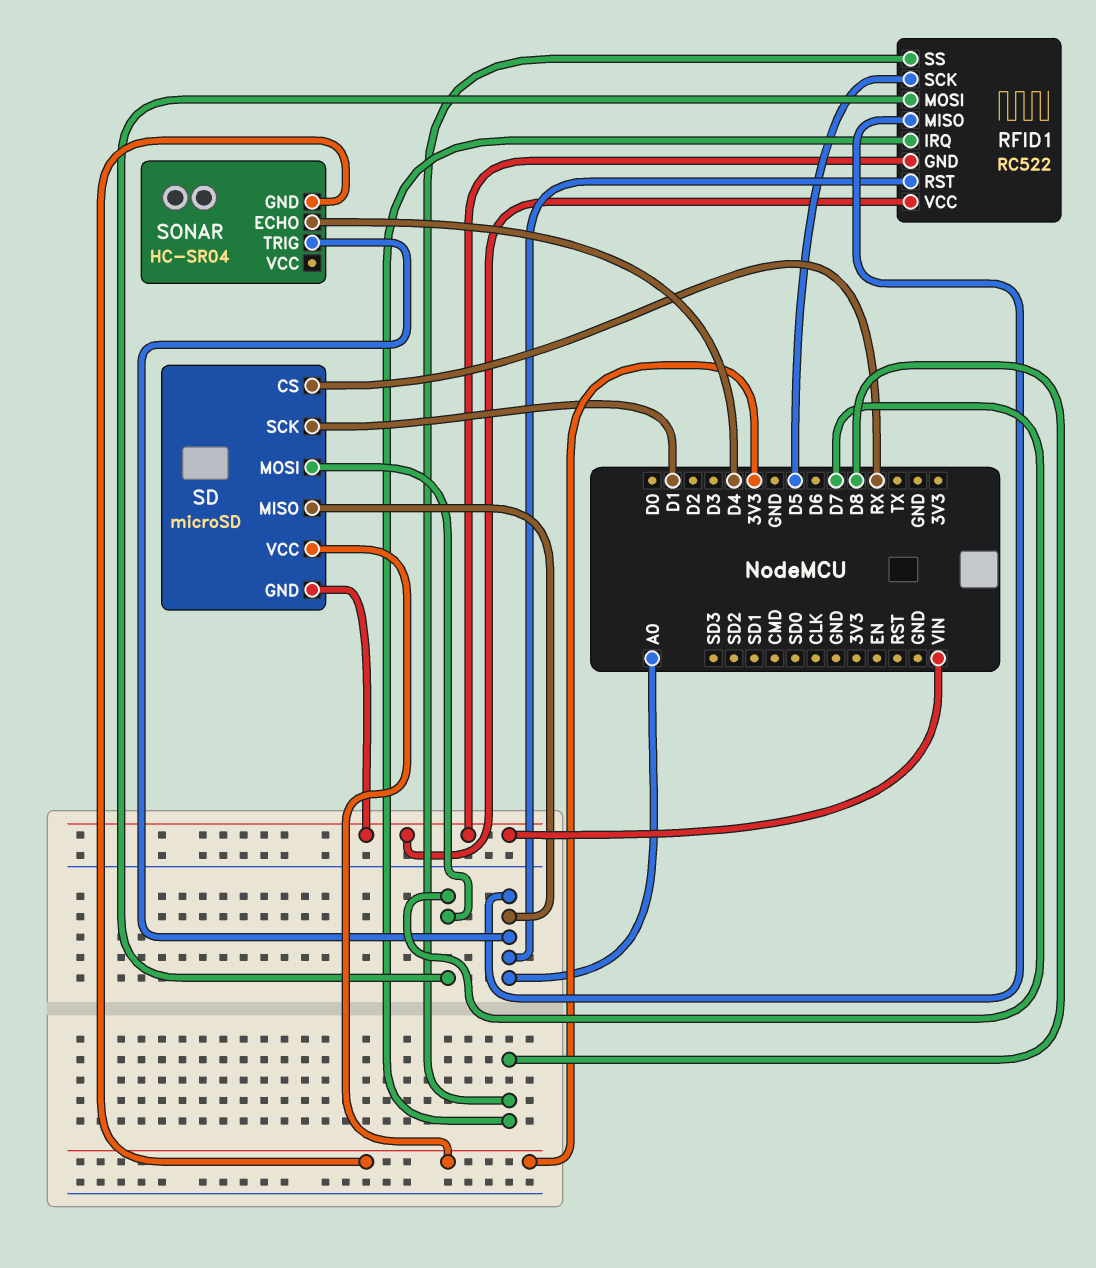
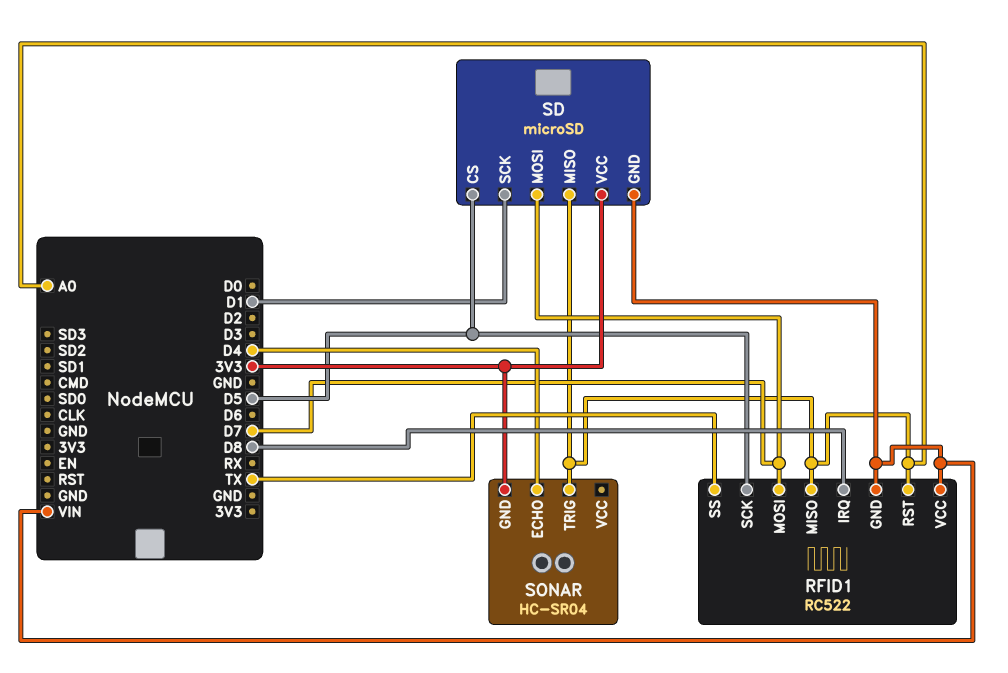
RFID1 pin SS: D8 -> TX
SD pin CS: RX -> D5

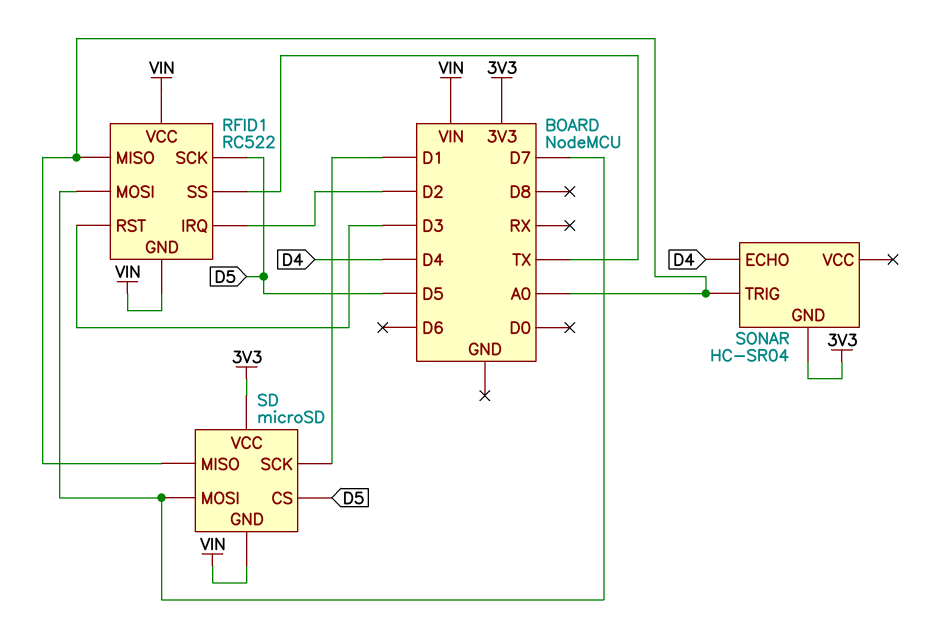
RFID1 pin IRQ: D8 -> D2
RFID1 pin RST: A0 -> D3

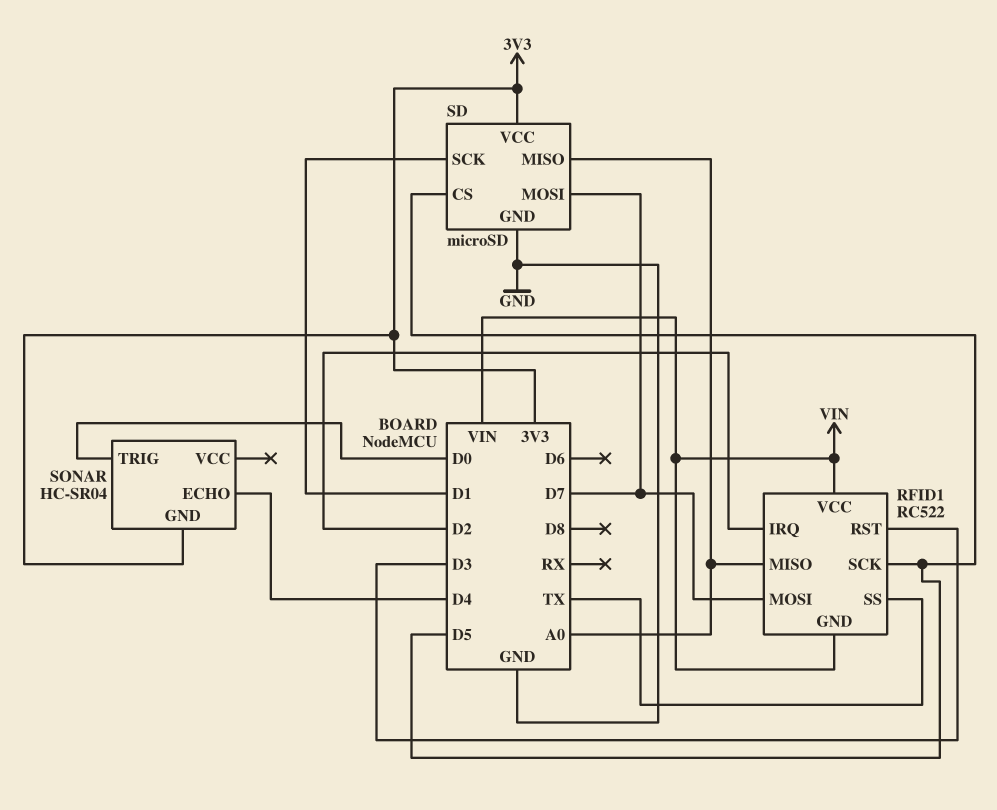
SD pin GND: VIN -> GND
SONAR pin TRIG: A0 -> D0

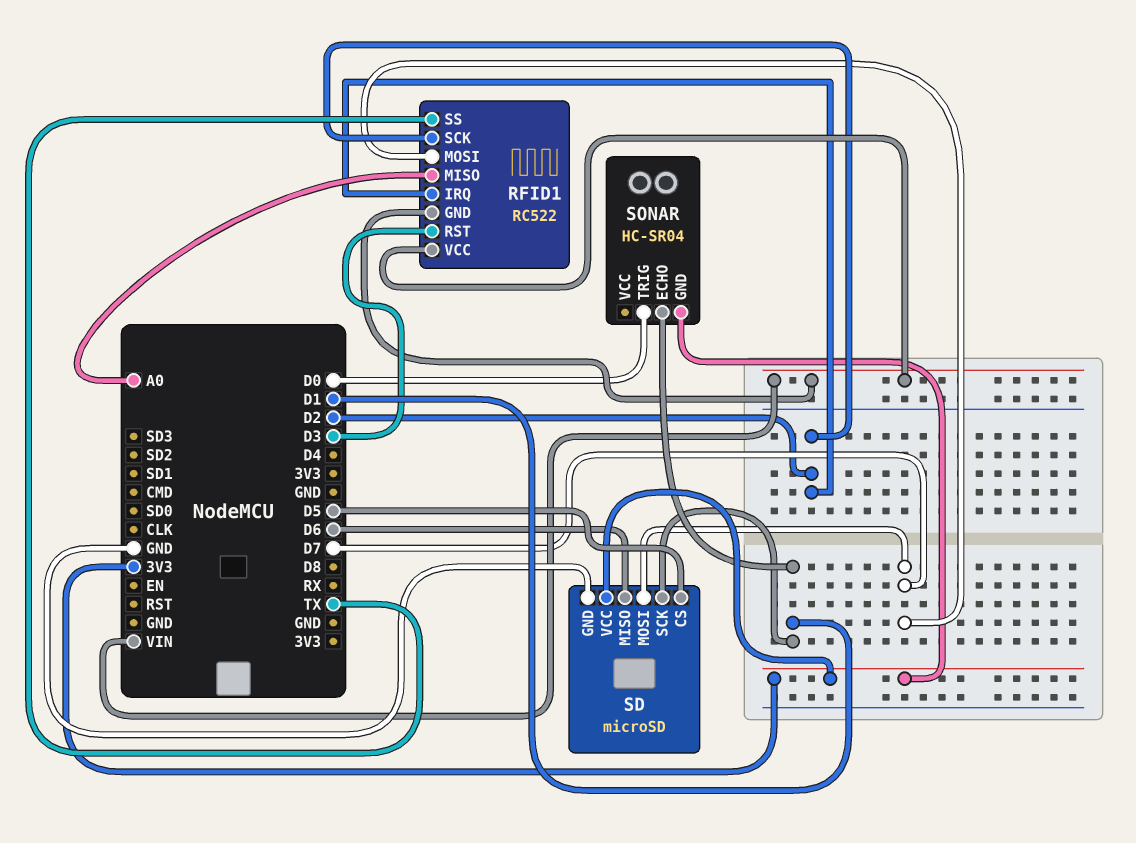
RFID1 pin SCK: D5 -> D2
SD pin MISO: A0 -> D6
SONAR pin ECHO: D4 -> D1

